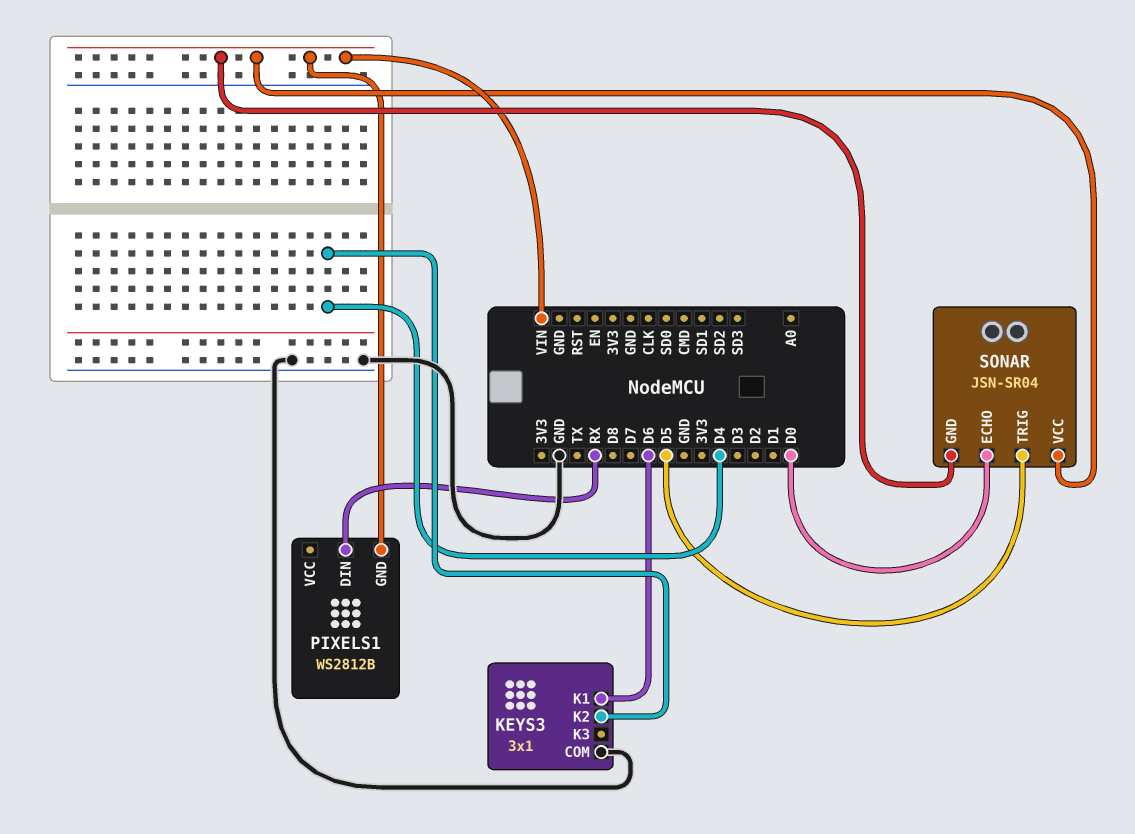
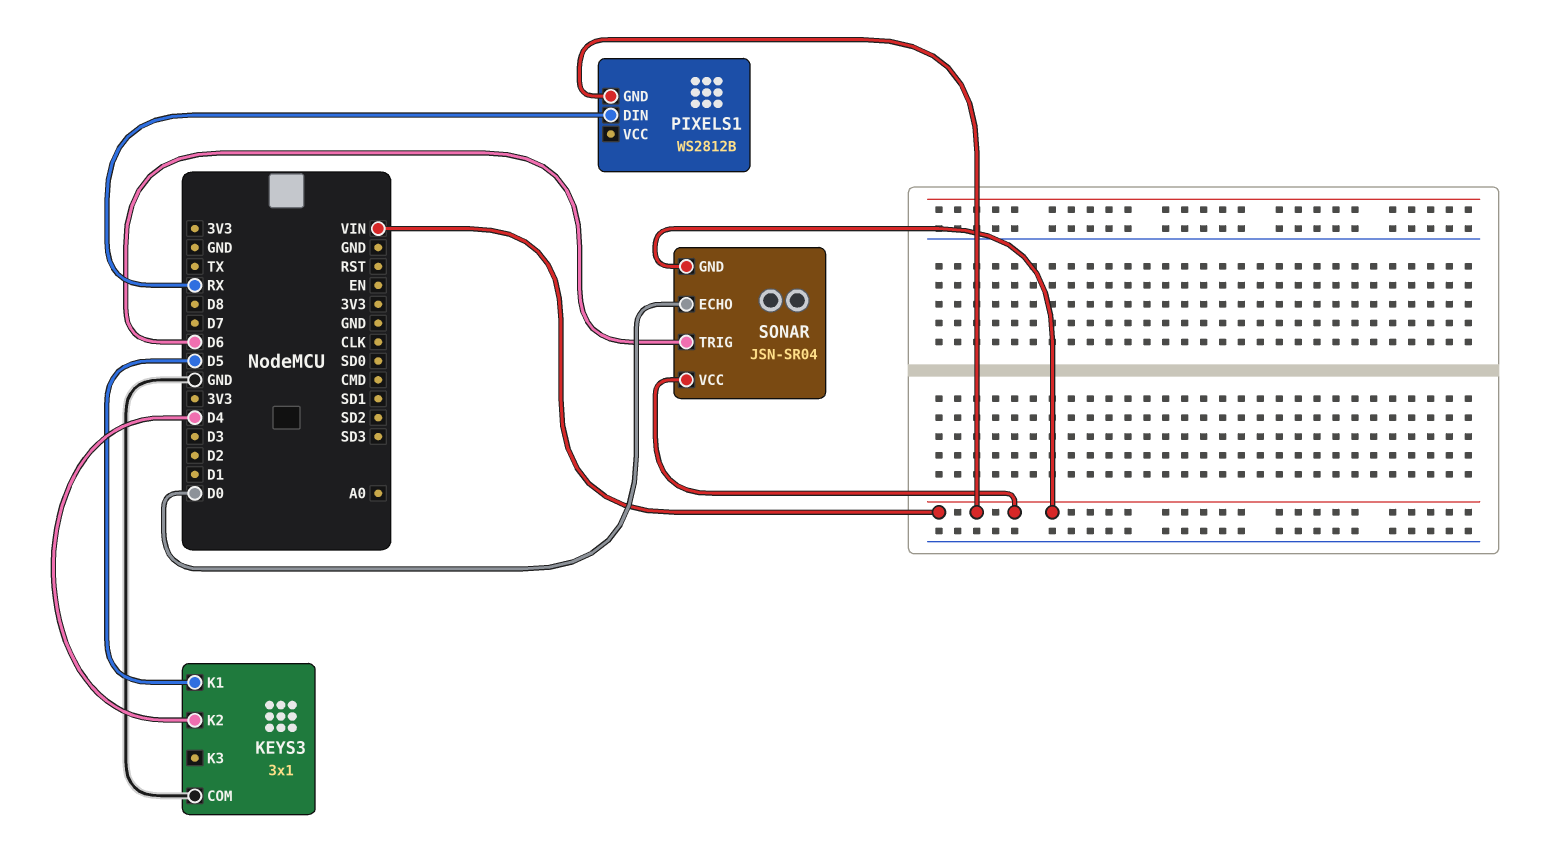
KEYS3 pin K1: D6 -> D5
SONAR pin TRIG: D5 -> D6

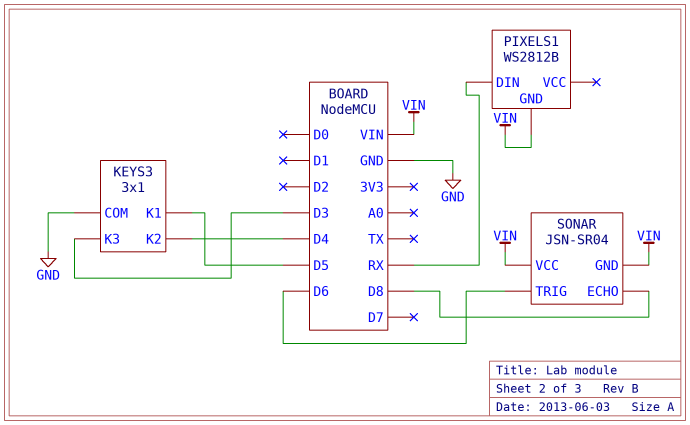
KEYS3 pin K3: none -> D3
SONAR pin ECHO: D0 -> D8

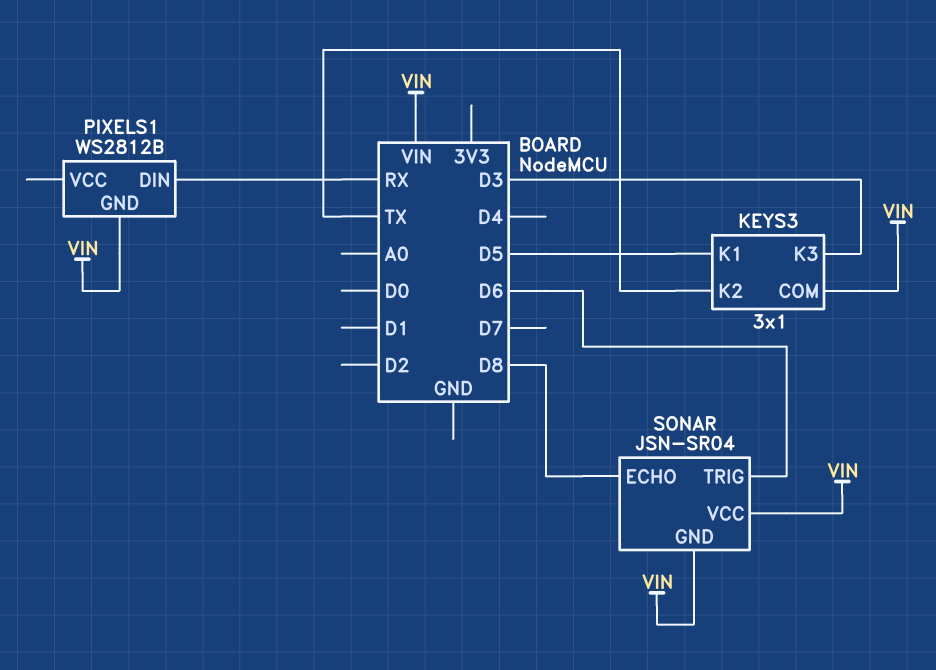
KEYS3 pin COM: GND -> VIN
KEYS3 pin K2: D4 -> TX

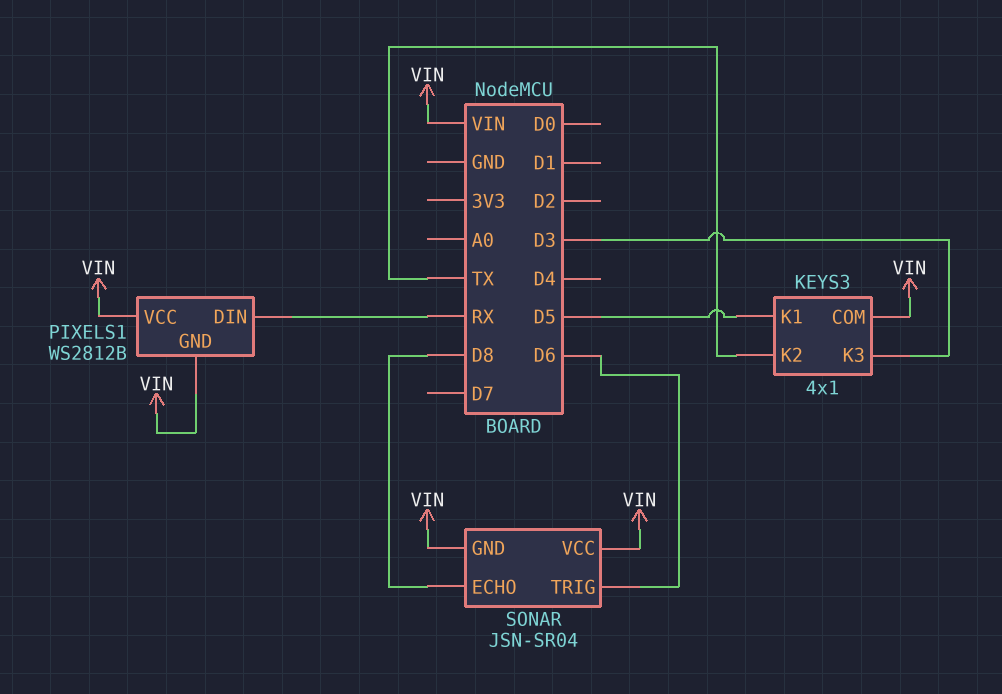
KEYS3: 3x1 -> 4x1
PIXELS1 pin VCC: none -> VIN

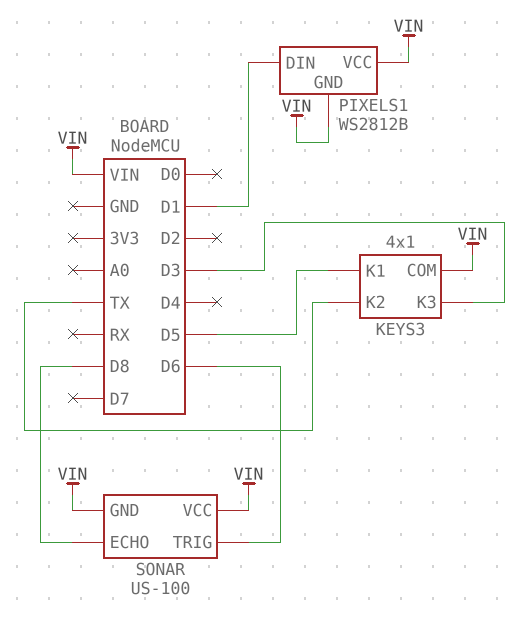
PIXELS1 pin DIN: RX -> D1
SONAR: JSN-SR04 -> US-100

